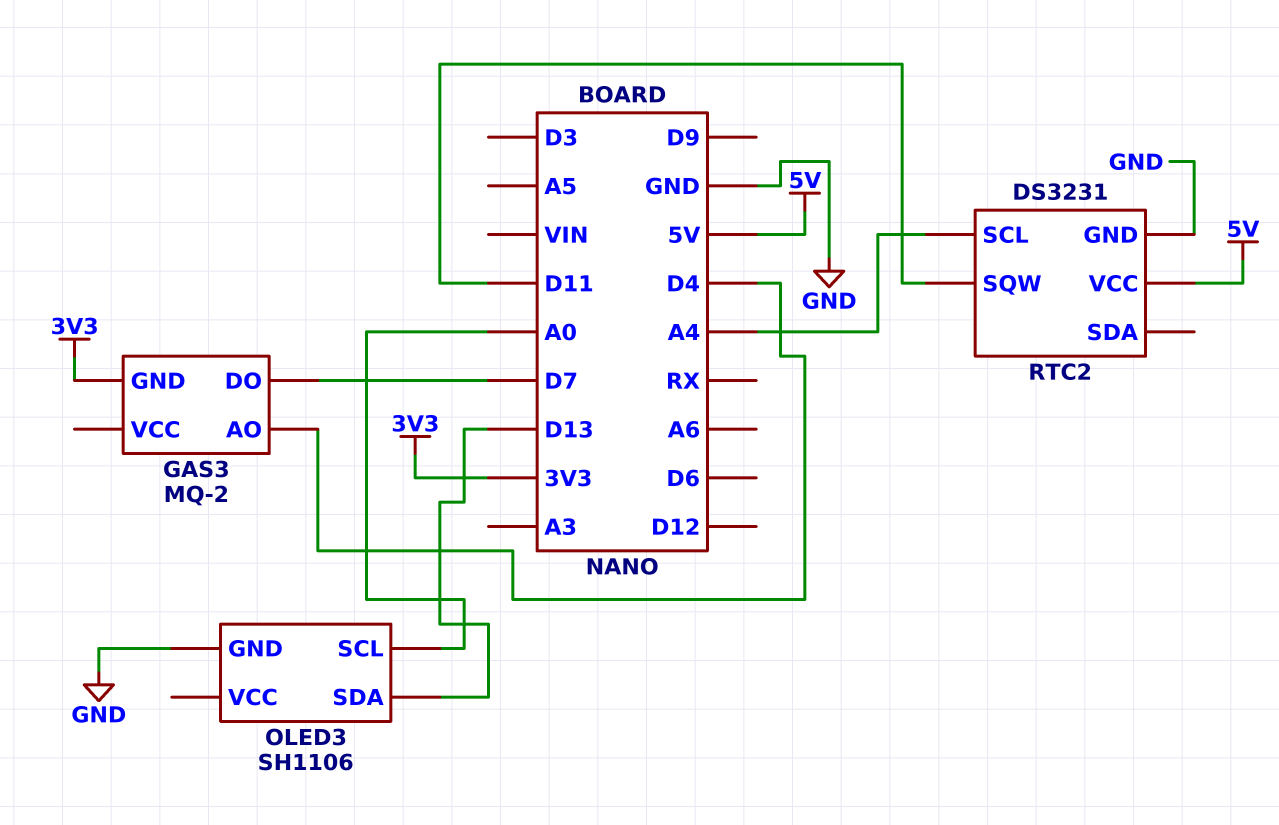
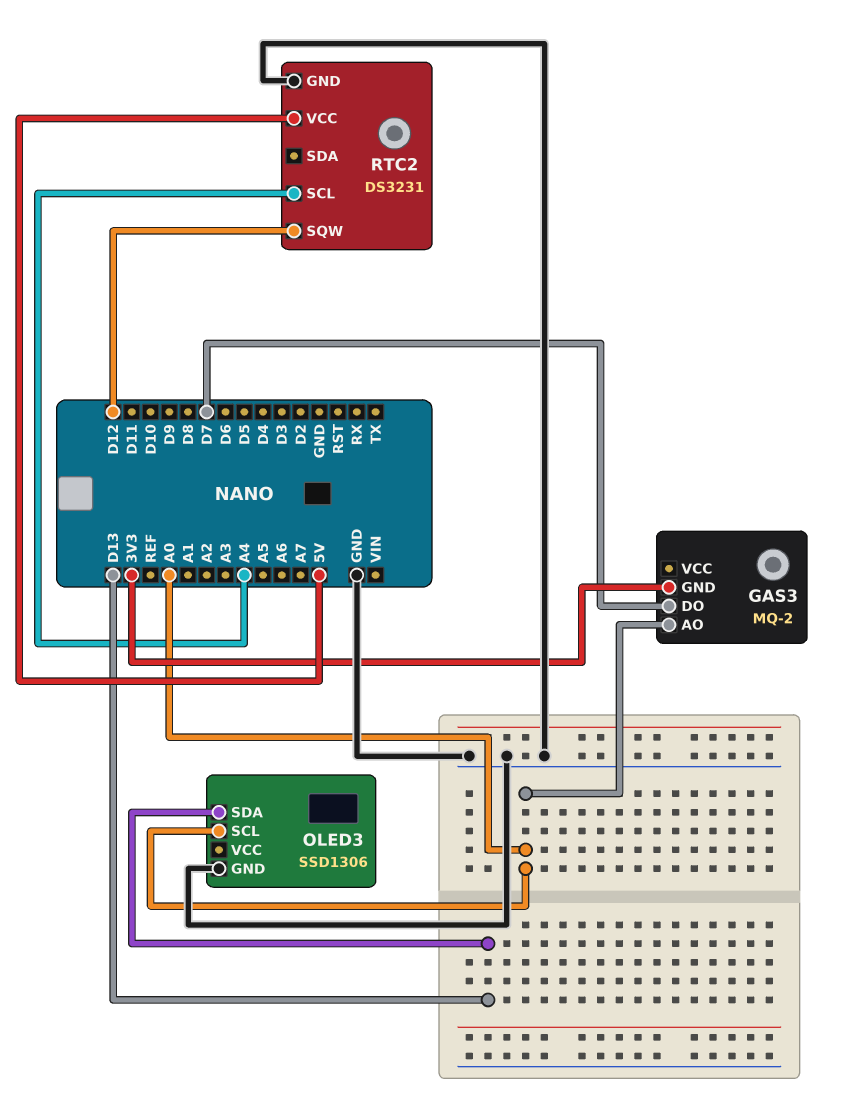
GAS3 pin AO: D4 -> A0
OLED3: SH1106 -> SSD1306
RTC2 pin SQW: D11 -> D12

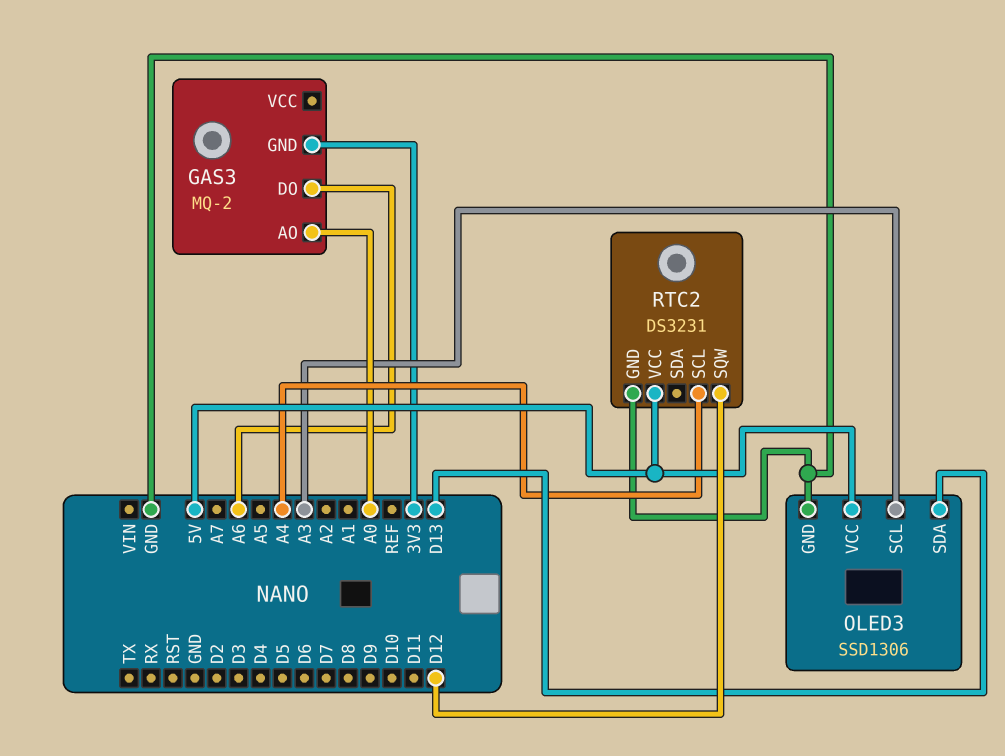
GAS3 pin DO: D7 -> A6
OLED3 pin SCL: A0 -> A3
OLED3 pin VCC: none -> 5V

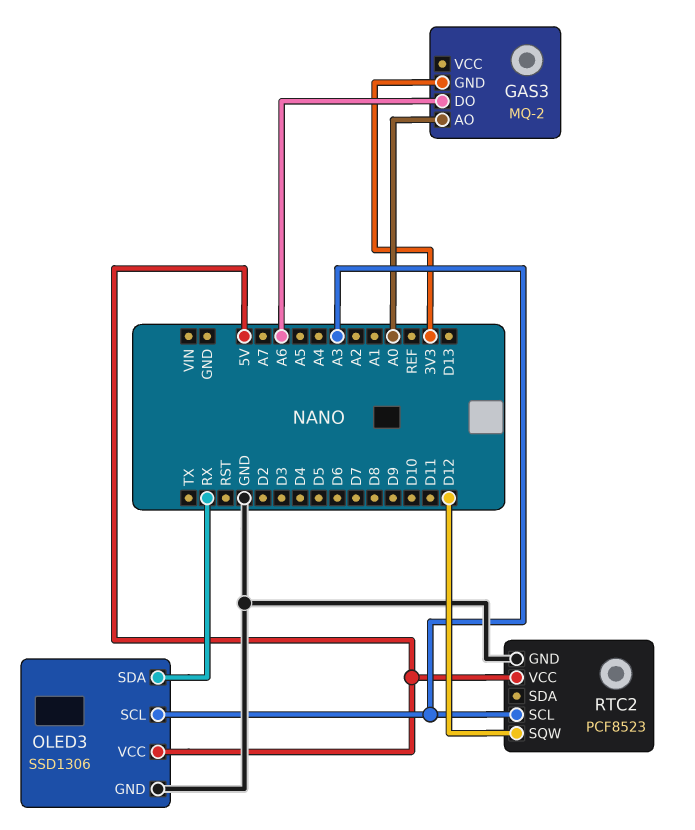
OLED3 pin SDA: D13 -> RX
RTC2: DS3231 -> PCF8523
RTC2 pin SCL: A4 -> A3

